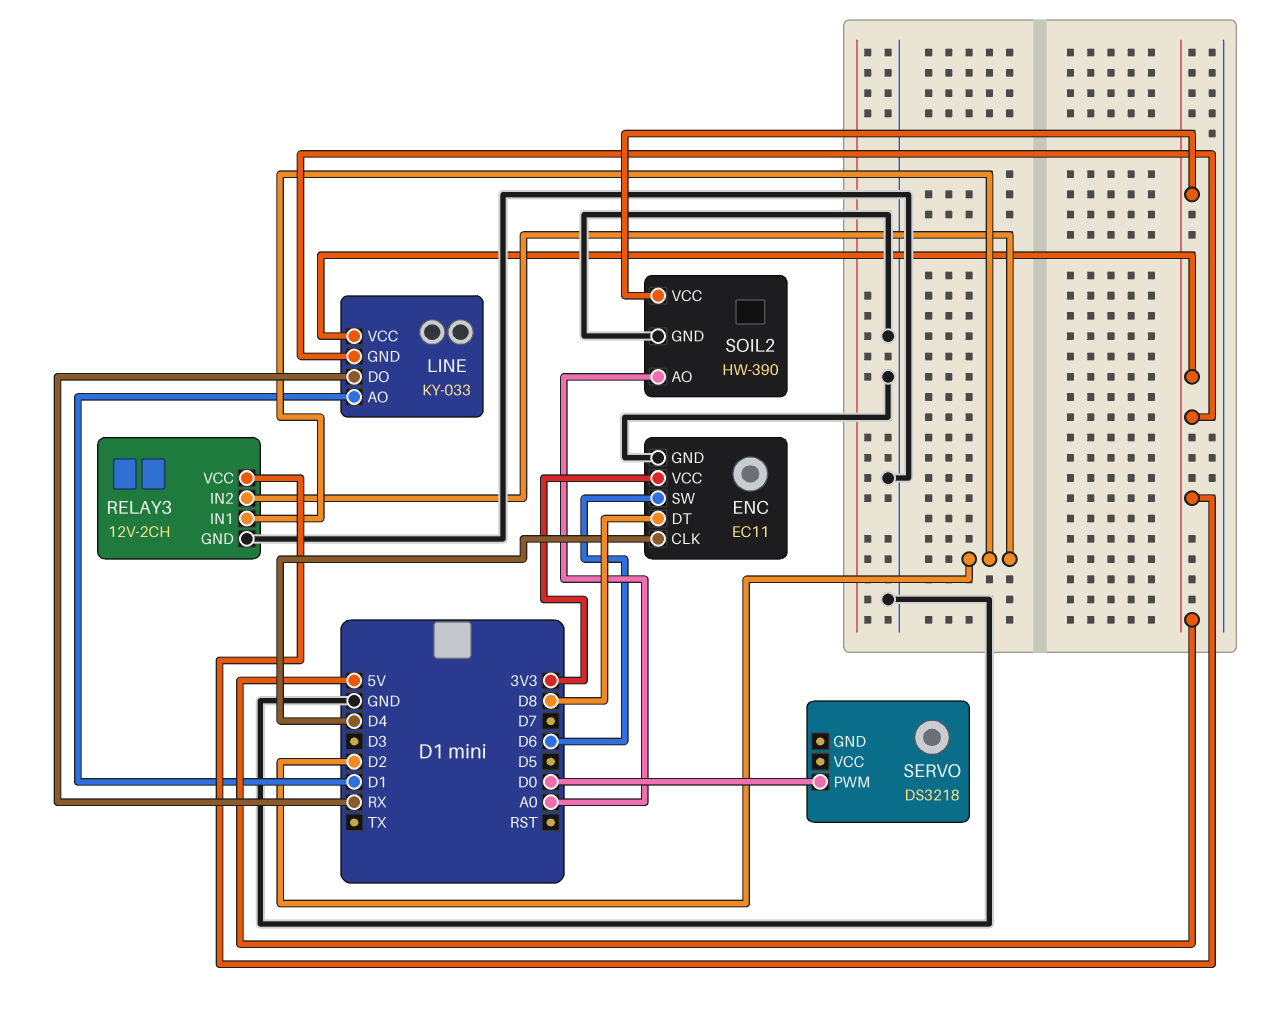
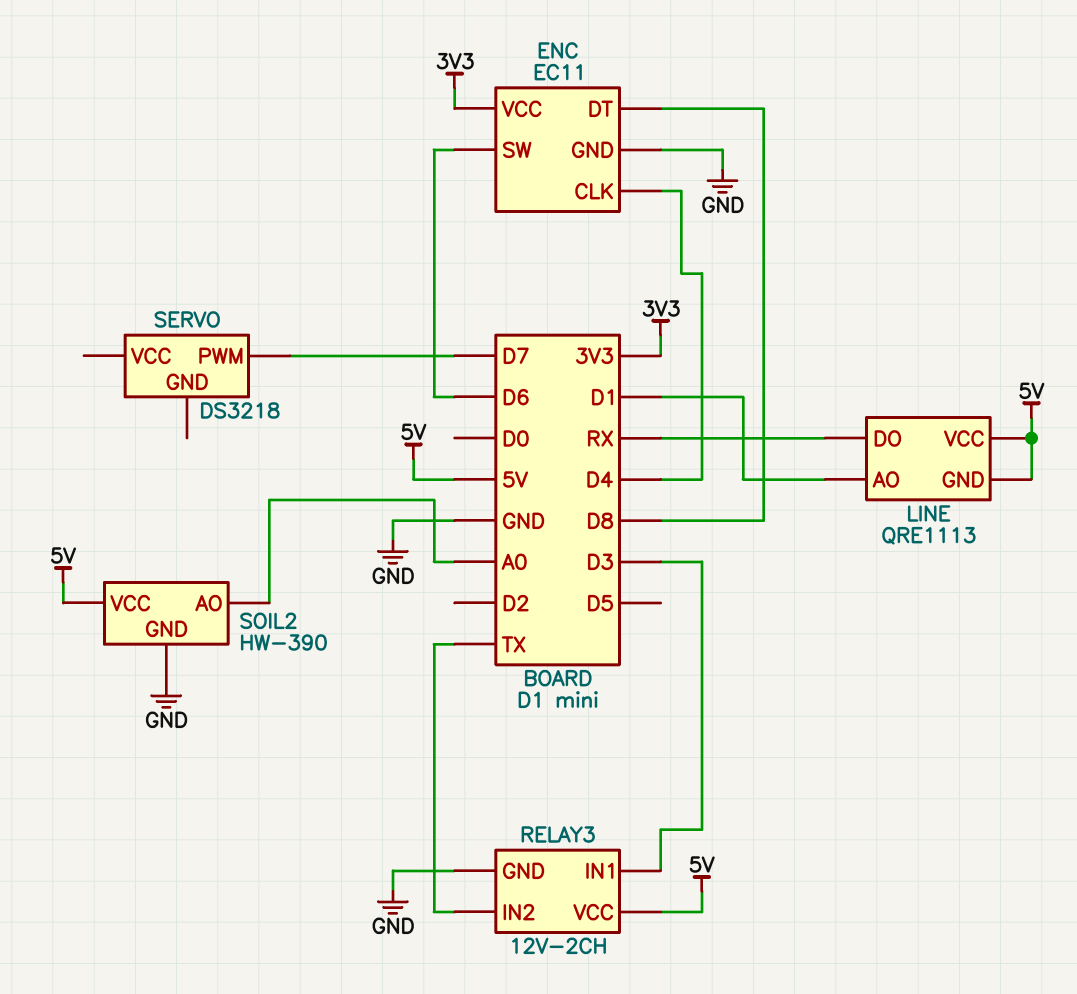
LINE: KY-033 -> QRE1113
RELAY3 pin IN1: D2 -> D3
RELAY3 pin IN2: D2 -> TX
SERVO pin PWM: D0 -> D7

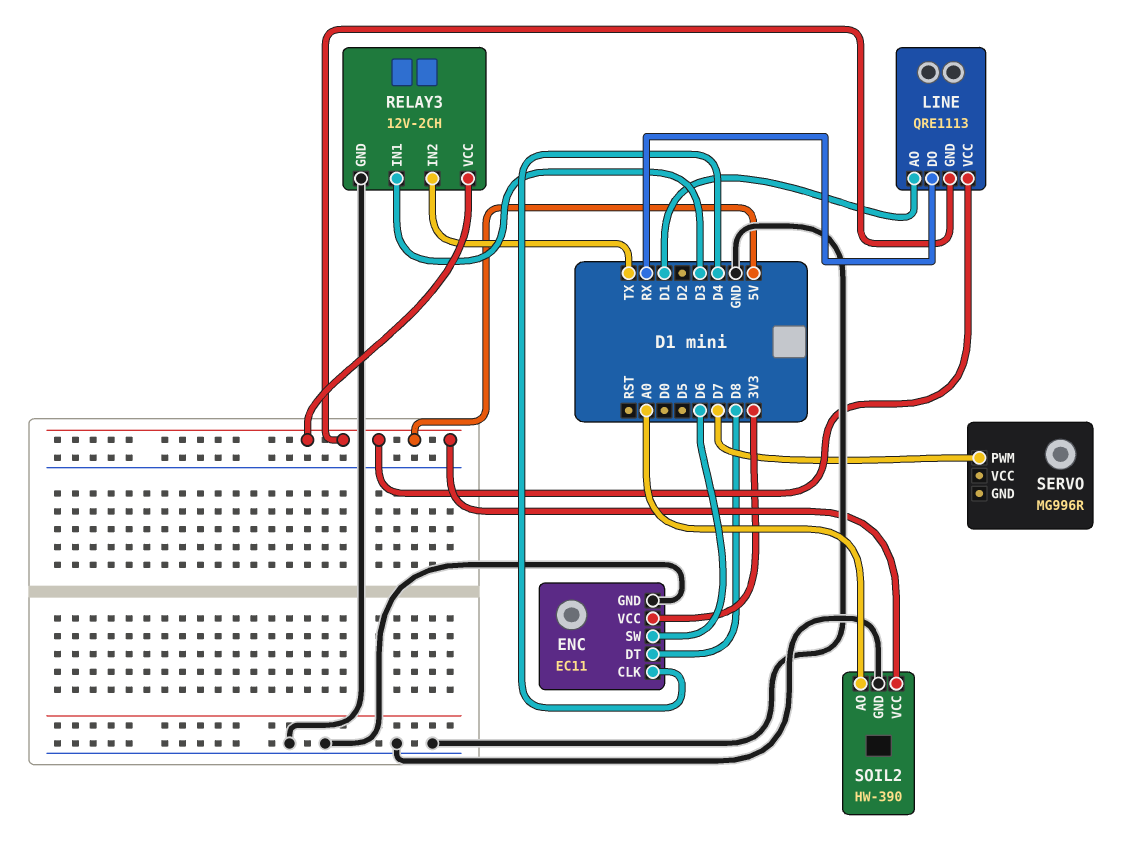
SERVO: DS3218 -> MG996R

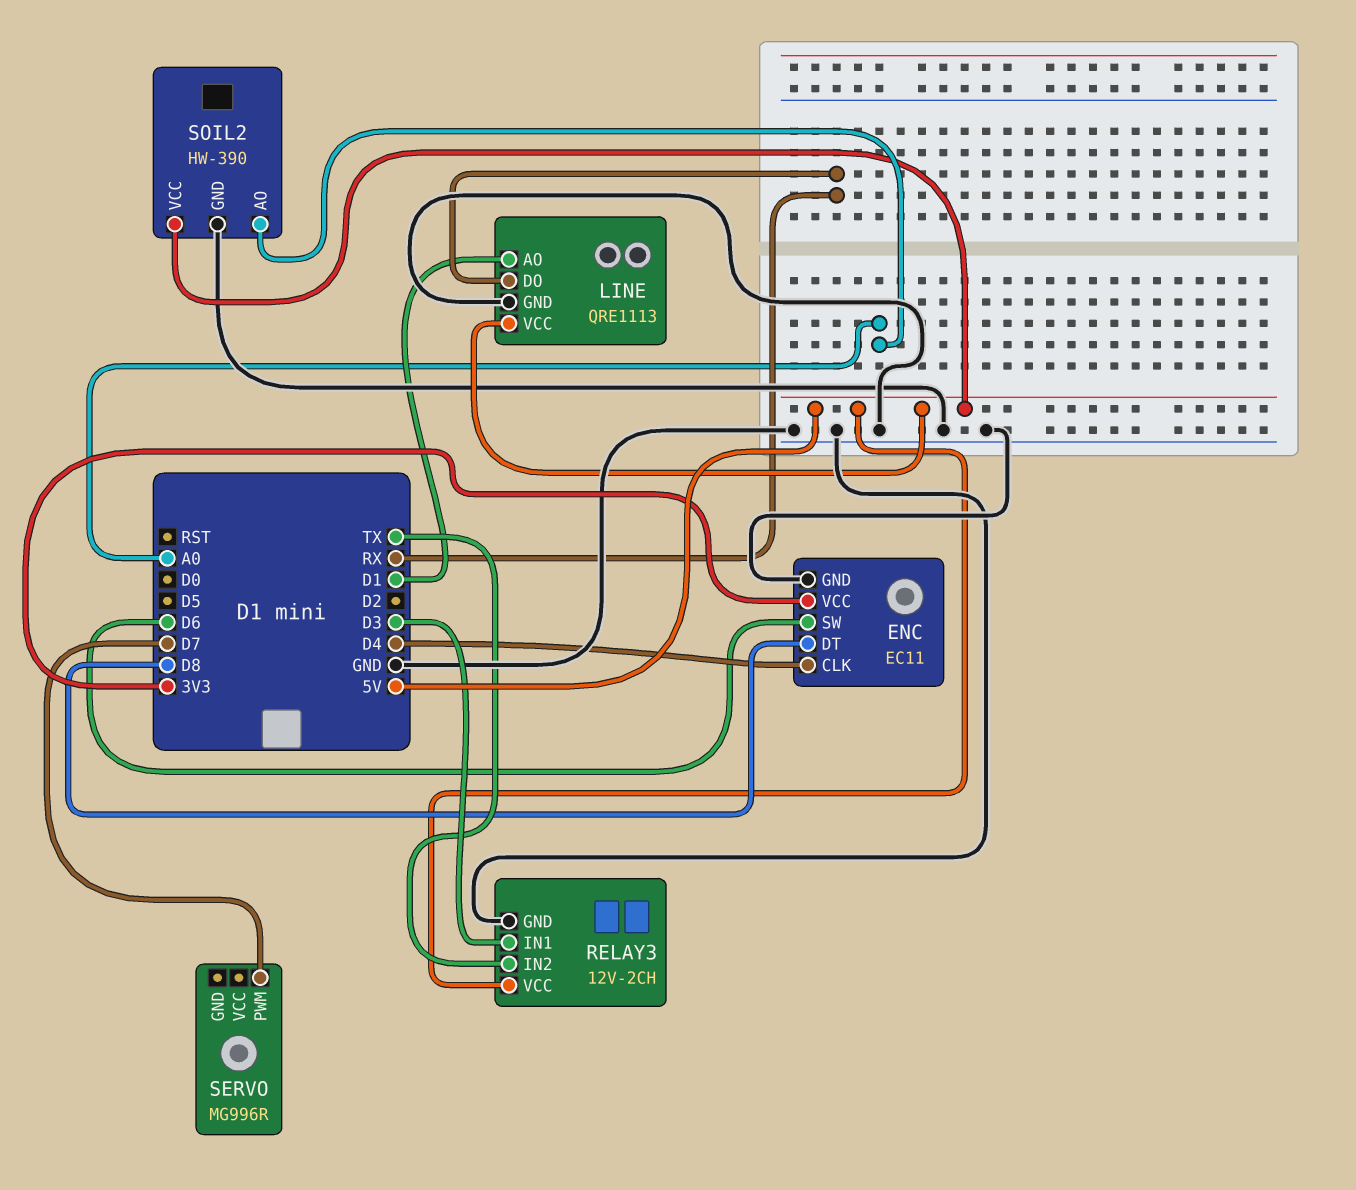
LINE pin GND: 5V -> GND

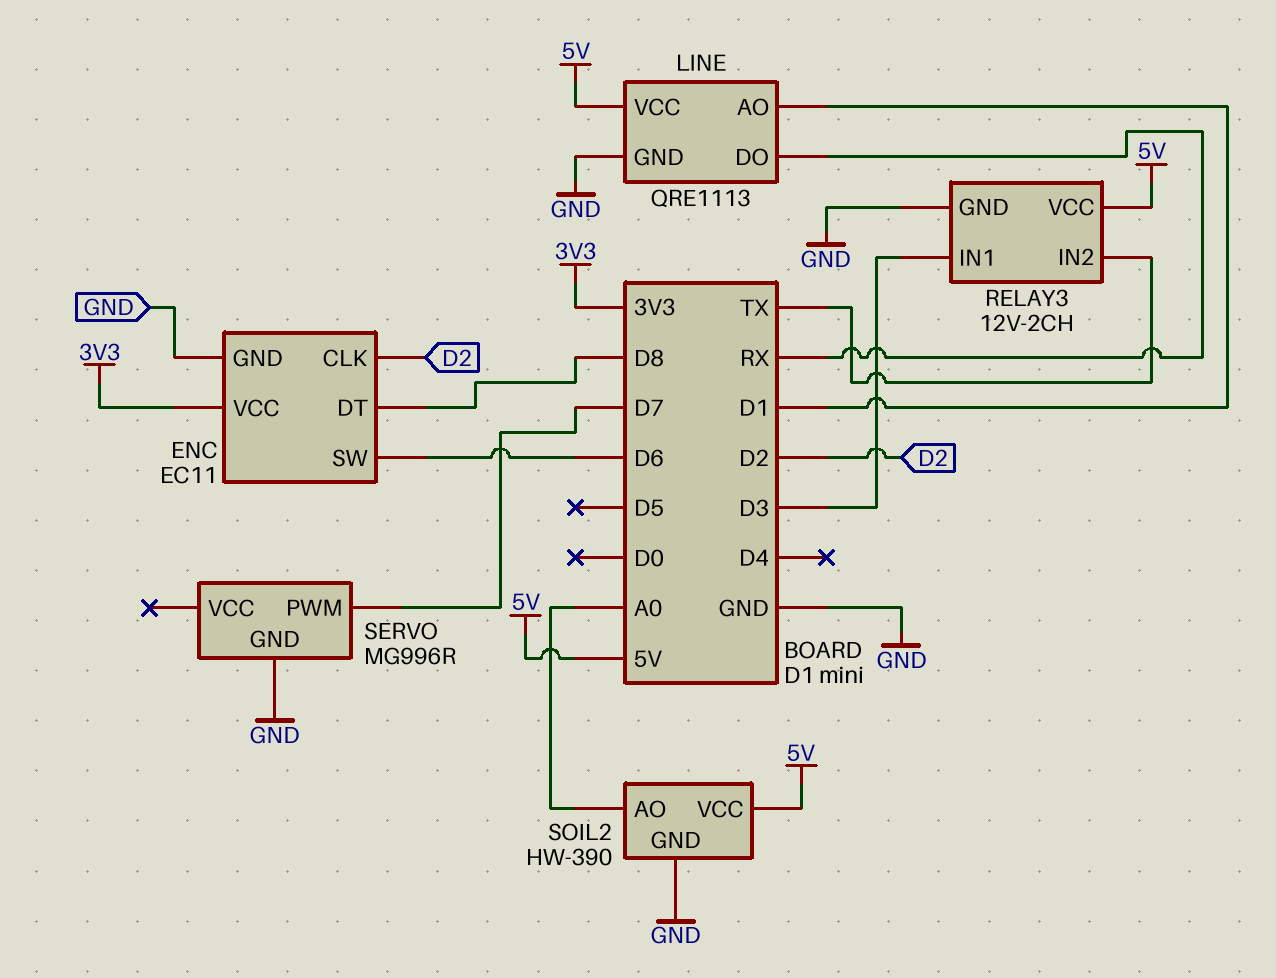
ENC pin CLK: D4 -> D2
SERVO pin GND: none -> GND

